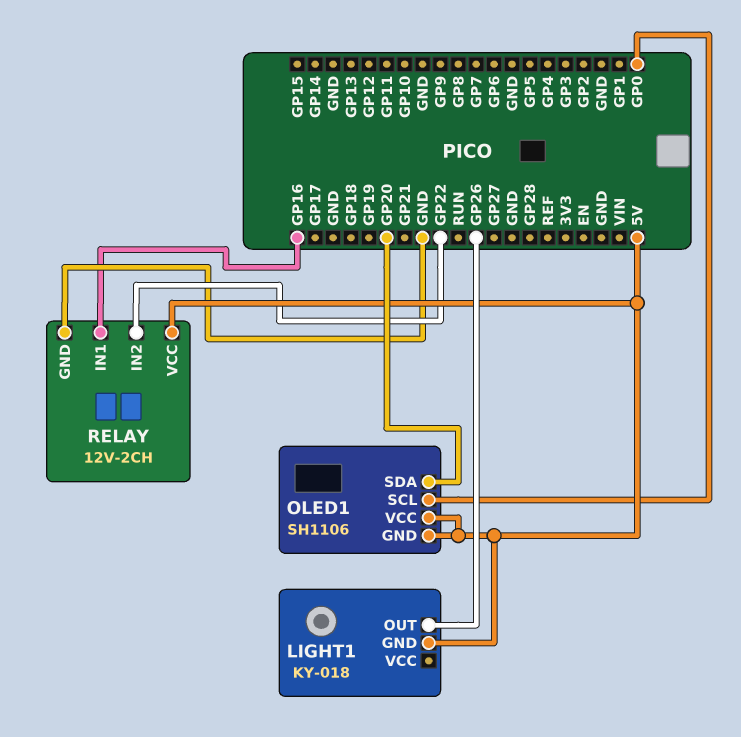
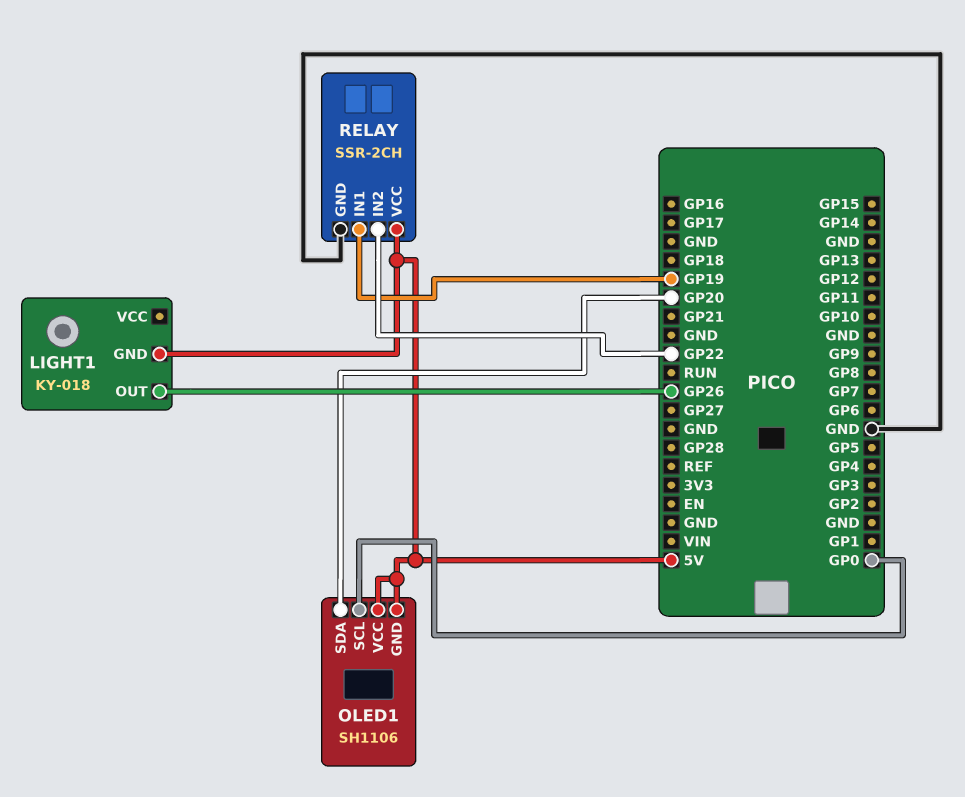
RELAY: 12V-2CH -> SSR-2CH
RELAY pin IN1: GP16 -> GP19

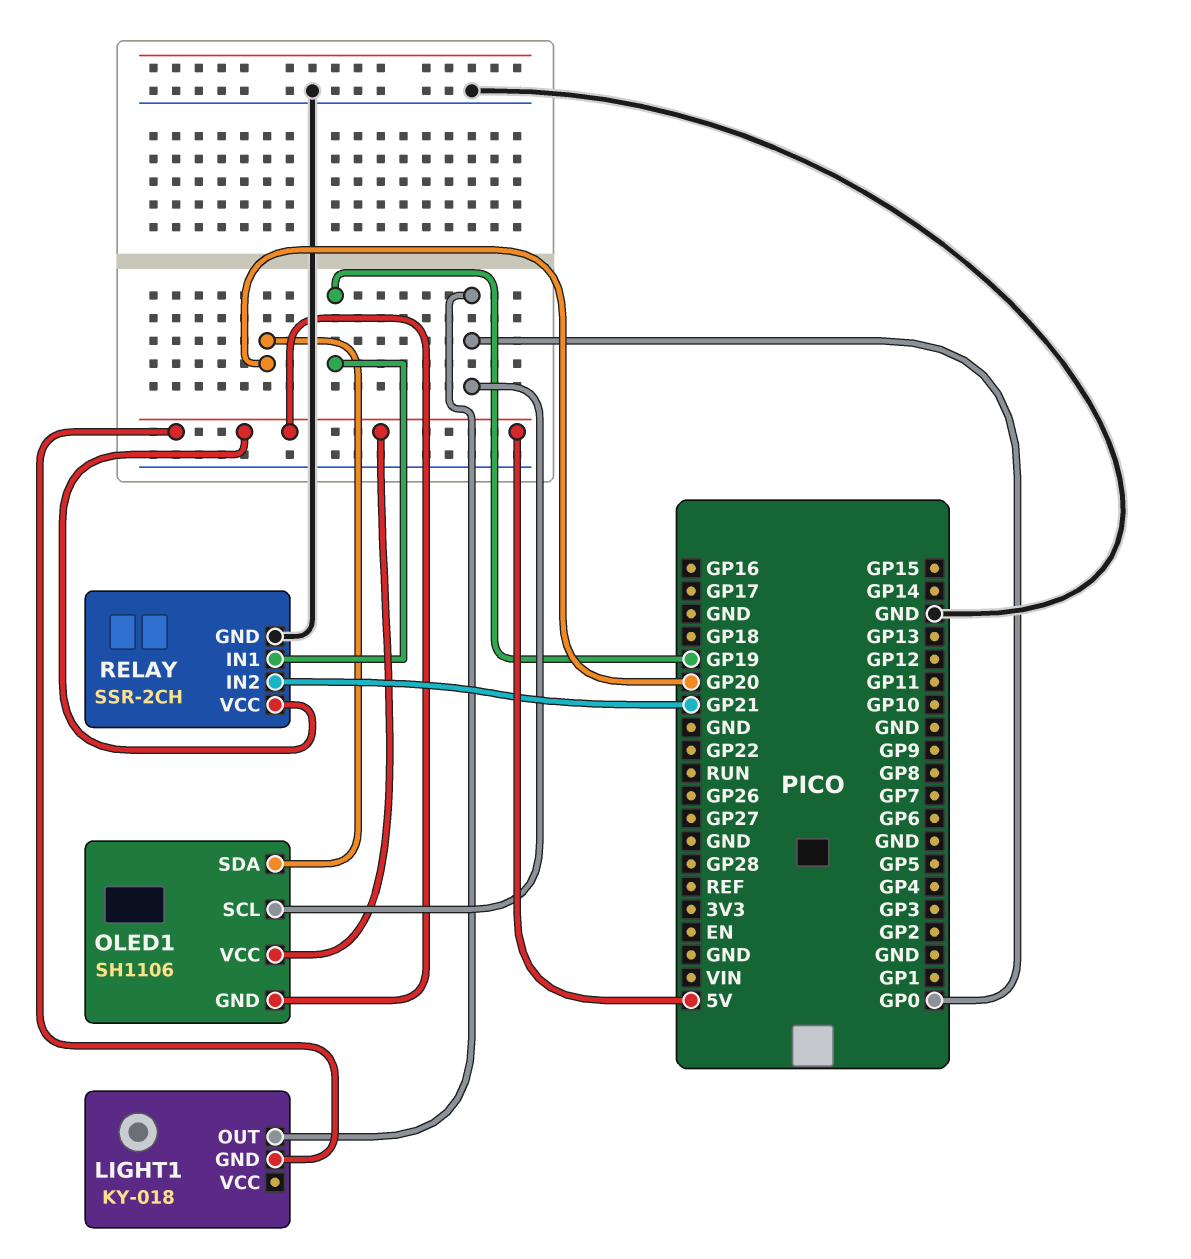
LIGHT1 pin OUT: GP26 -> GP0
RELAY pin IN2: GP22 -> GP21

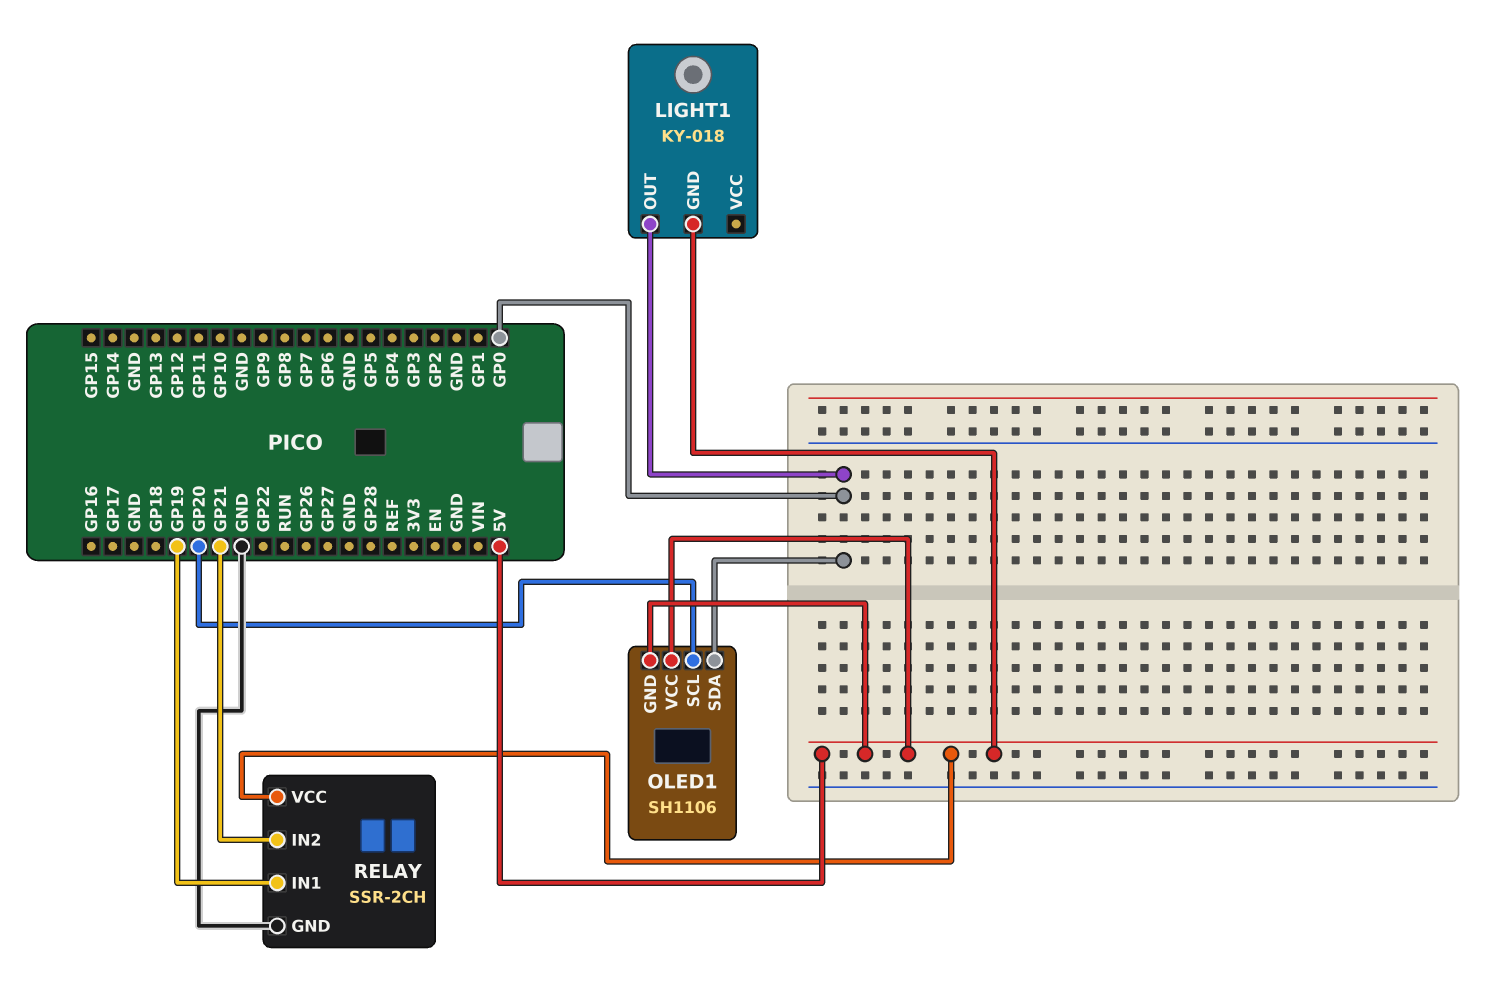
OLED1 pin SCL: GP0 -> GP20
OLED1 pin SDA: GP20 -> GP0

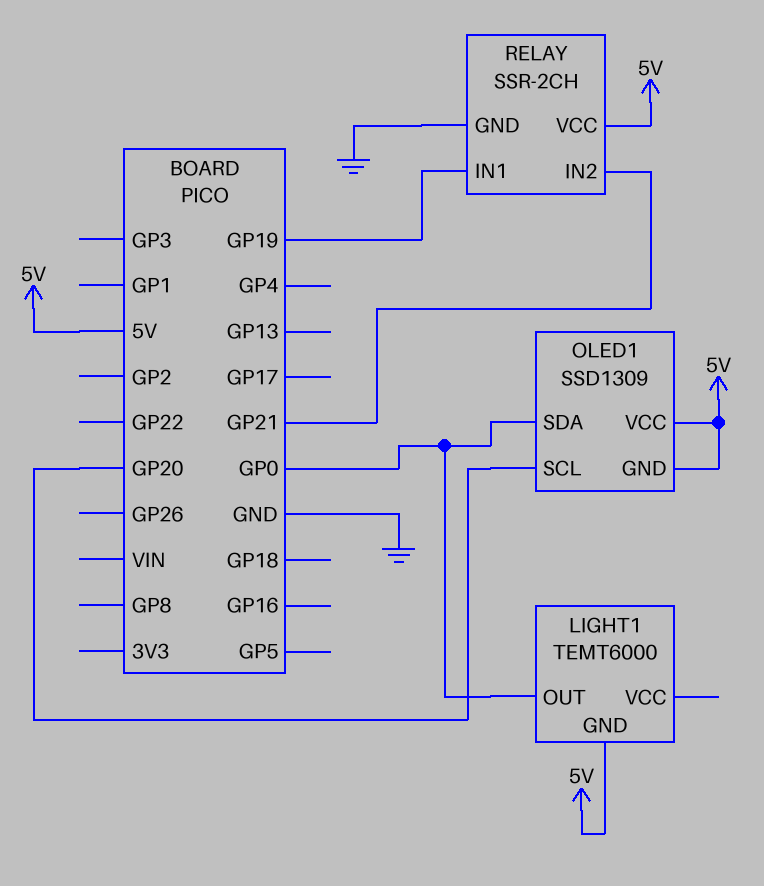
LIGHT1: KY-018 -> TEMT6000
OLED1: SH1106 -> SSD1309

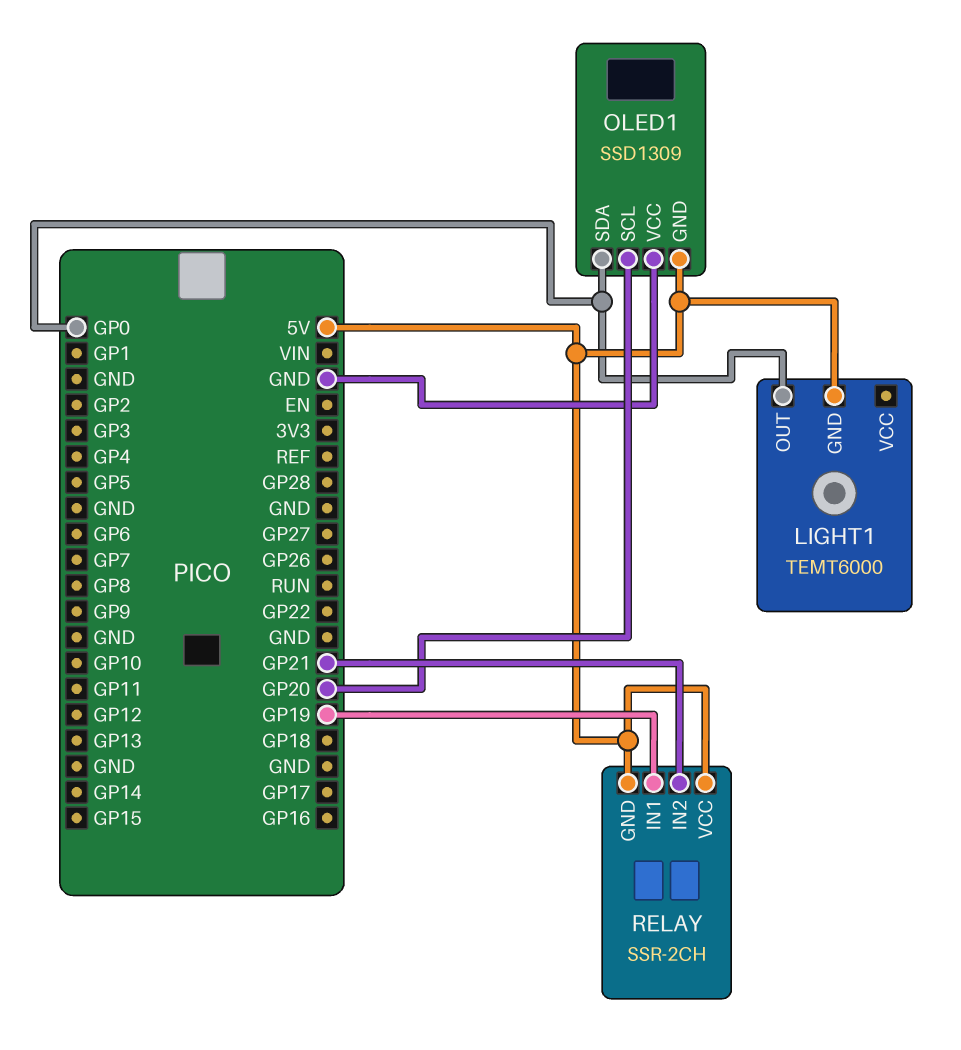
OLED1 pin VCC: 5V -> GND
RELAY pin GND: GND -> 5V

